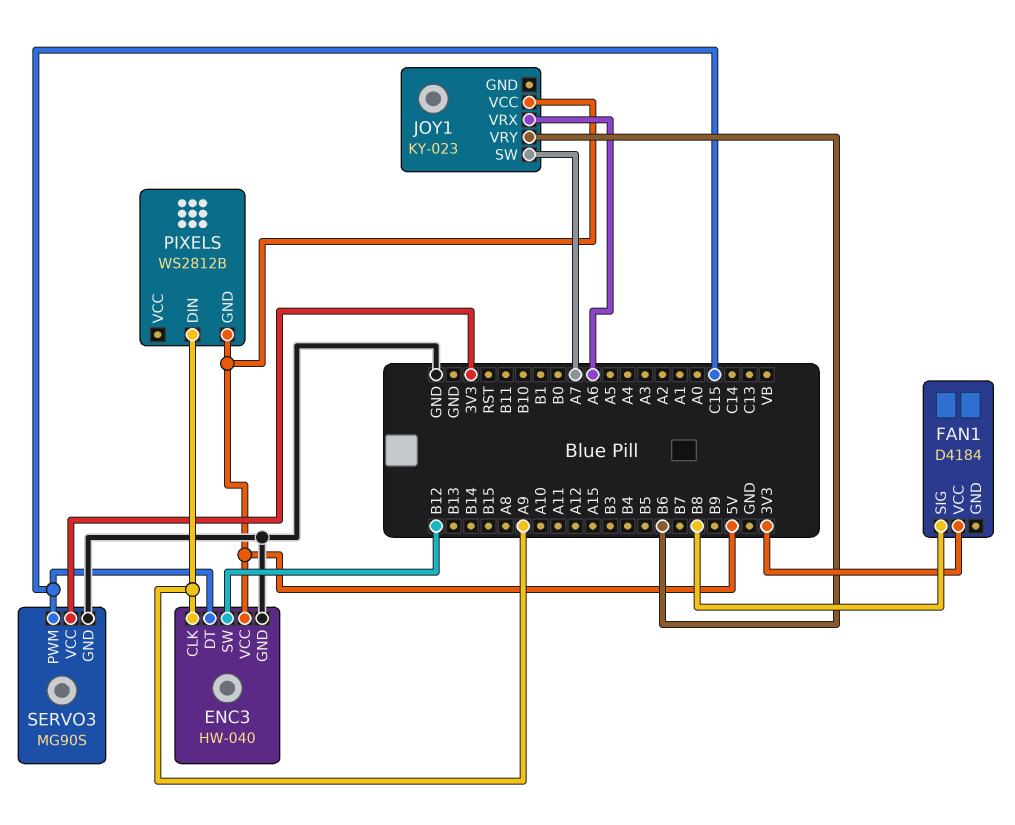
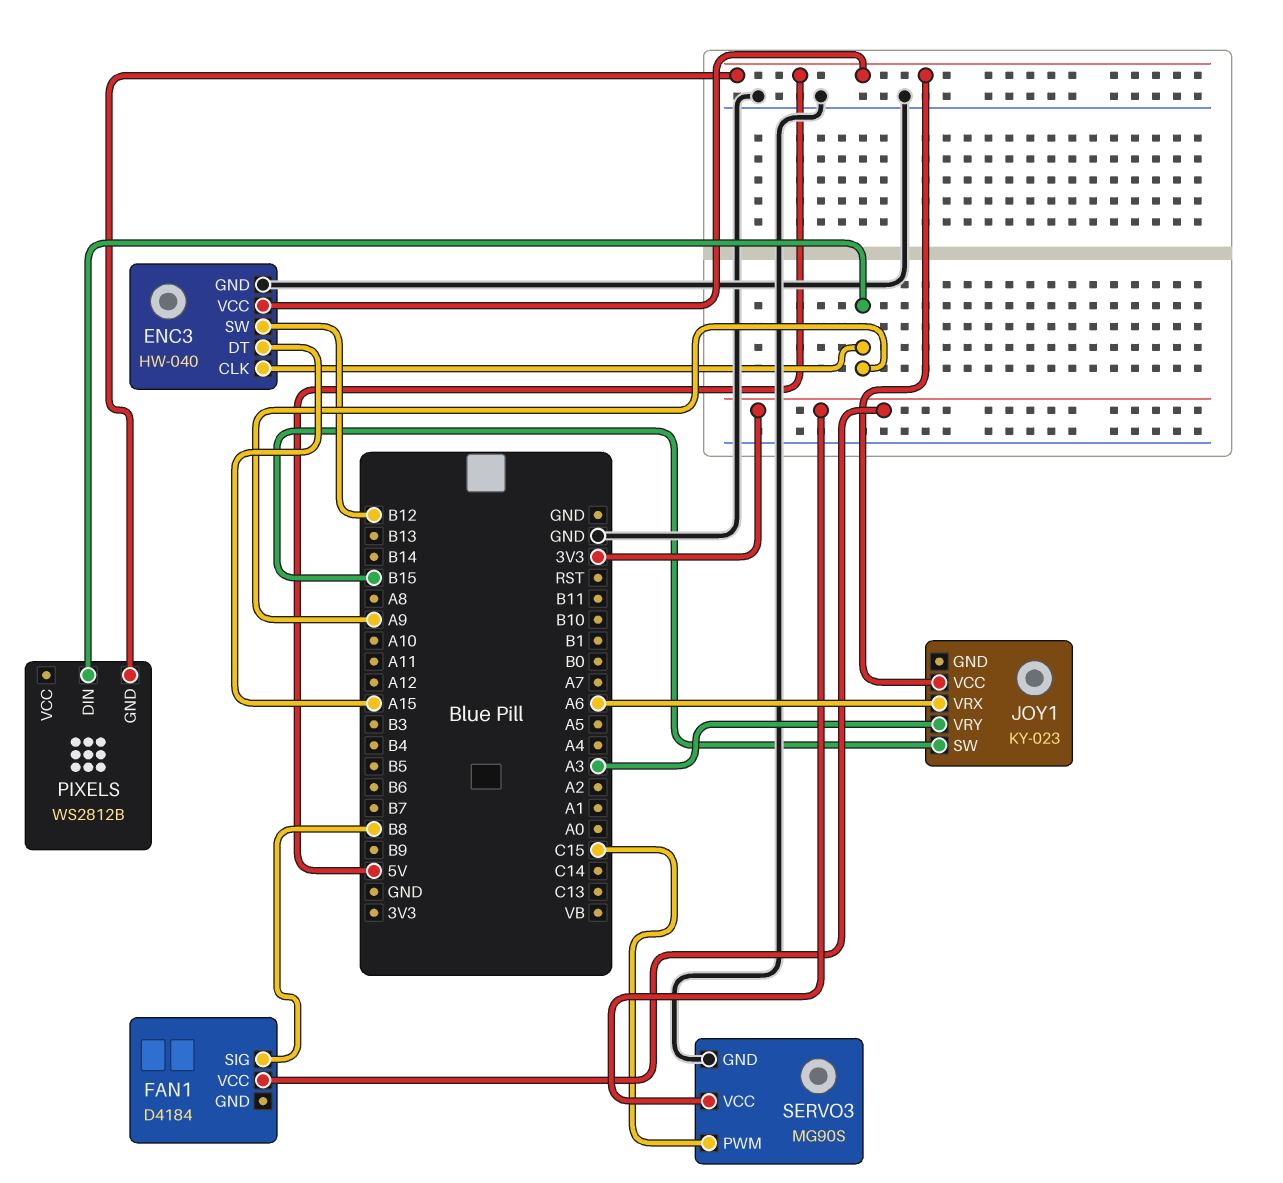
ENC3 pin DT: C15 -> A15
JOY1 pin SW: A7 -> B15
JOY1 pin VRY: B6 -> A3

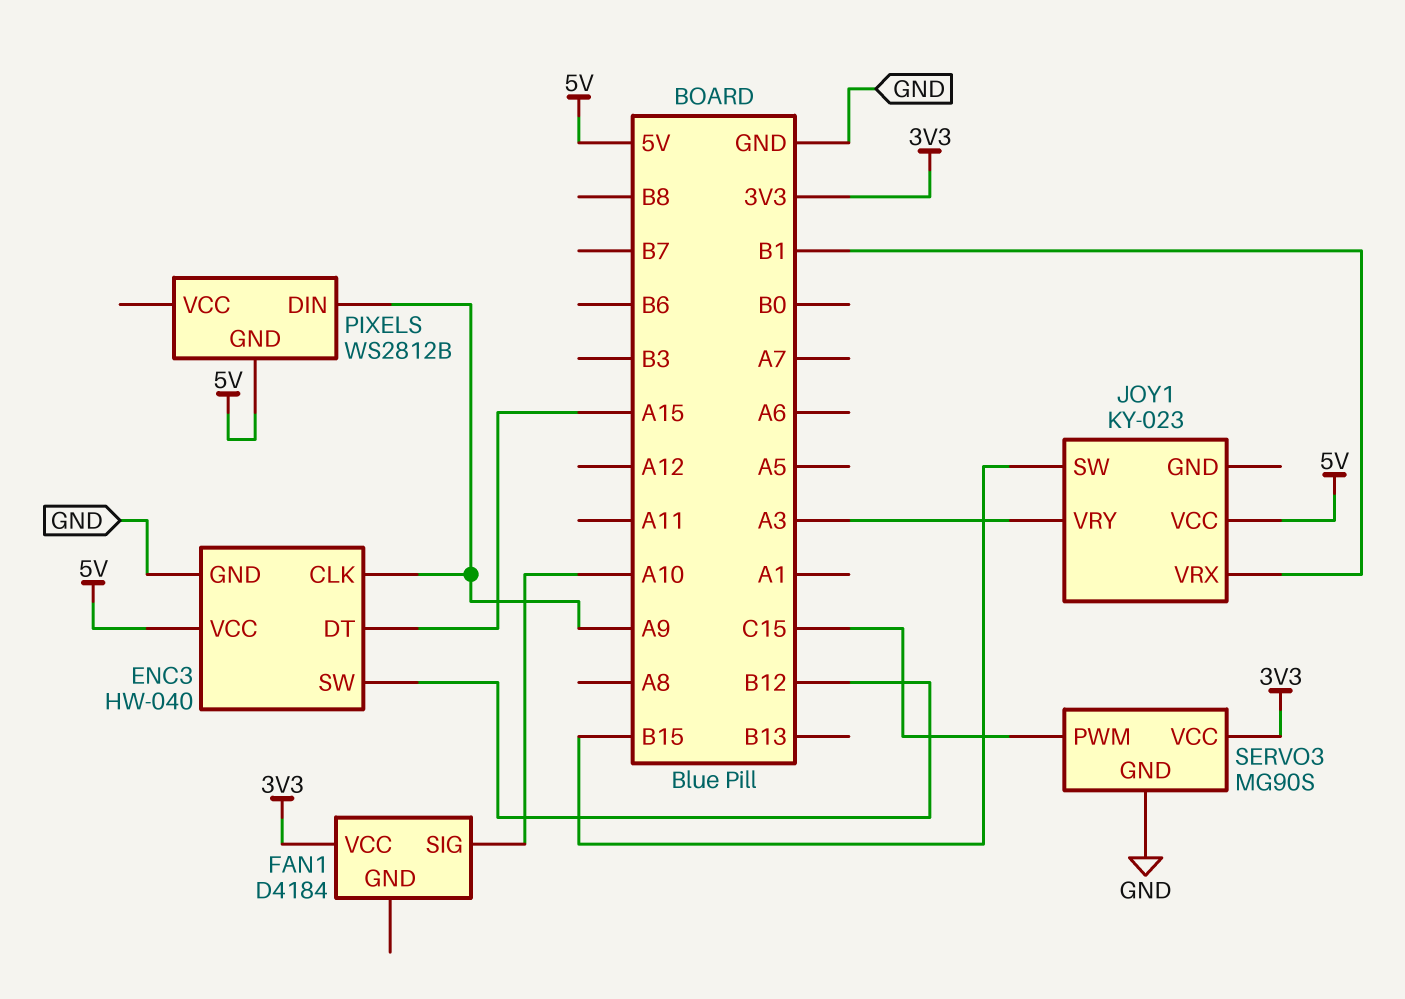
FAN1 pin SIG: B8 -> A10
JOY1 pin VRX: A6 -> B1

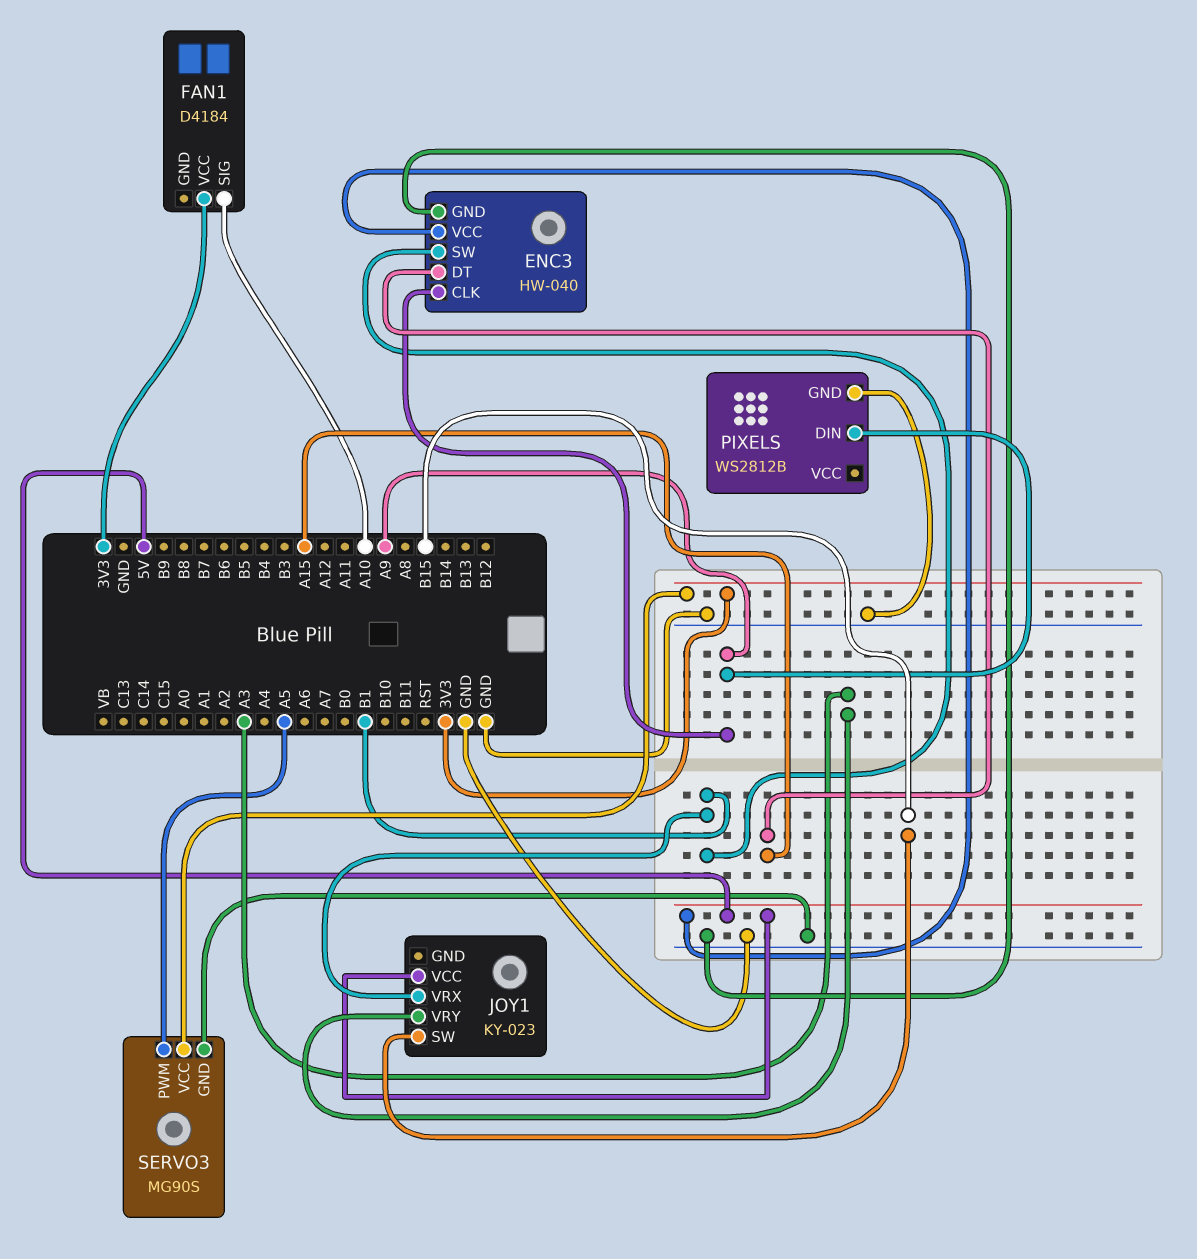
ENC3 pin SW: B12 -> B1
PIXELS pin GND: 5V -> GND
SERVO3 pin PWM: C15 -> A5

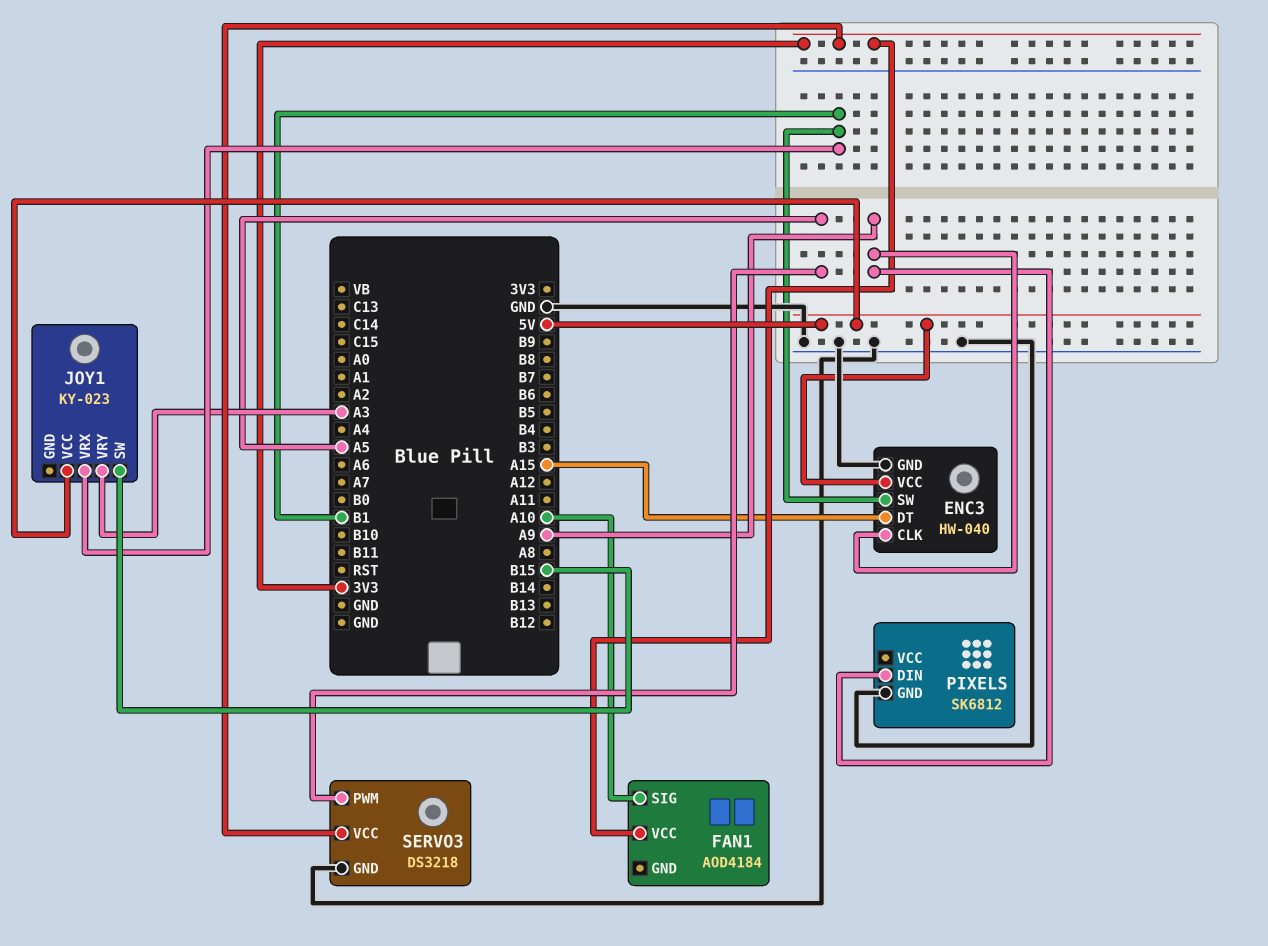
FAN1: D4184 -> AOD4184
PIXELS: WS2812B -> SK6812
SERVO3: MG90S -> DS3218

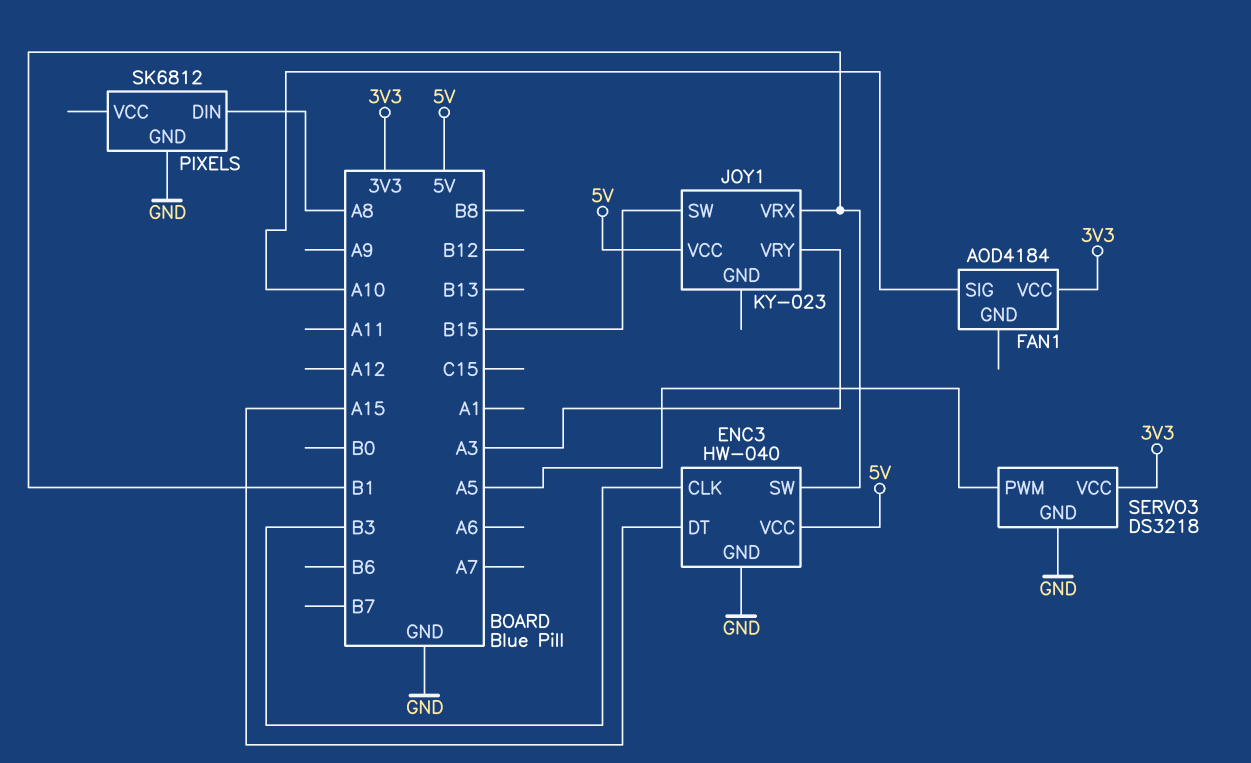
ENC3 pin CLK: A9 -> B3
PIXELS pin DIN: A9 -> A8

